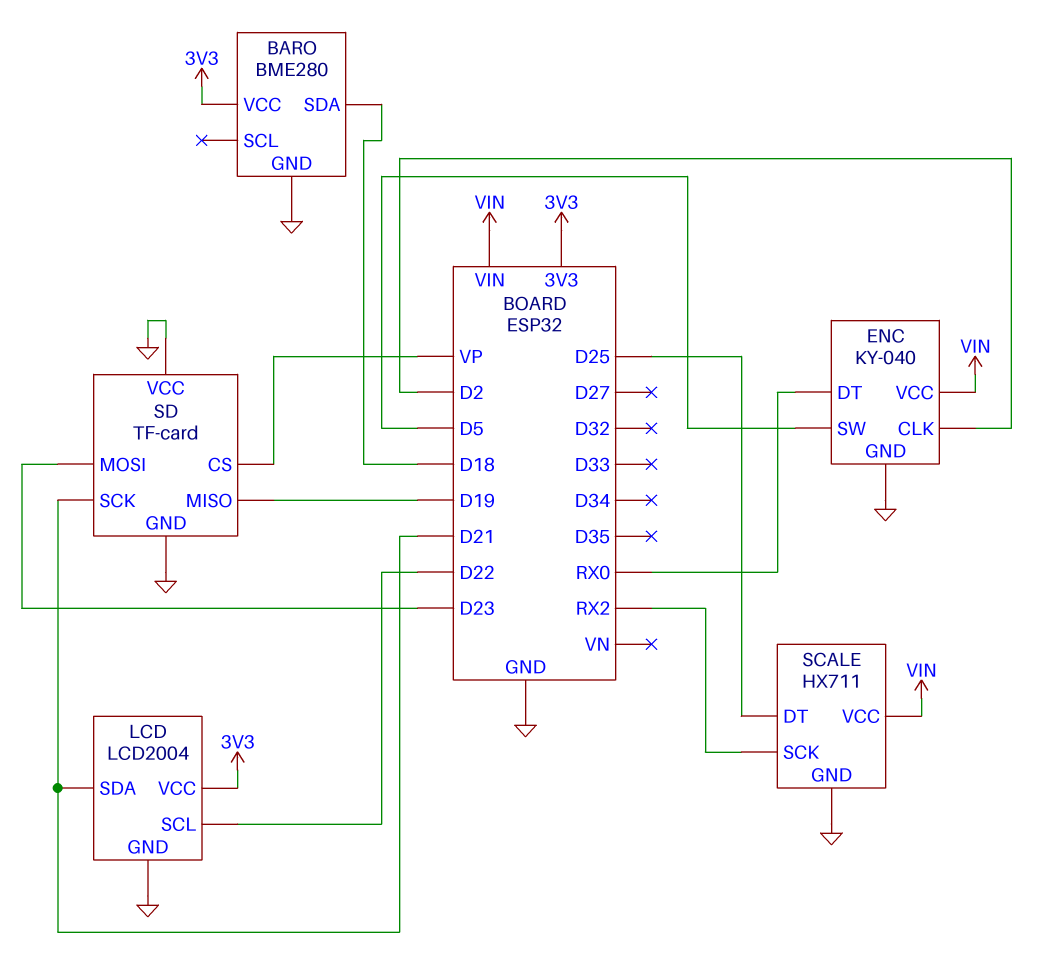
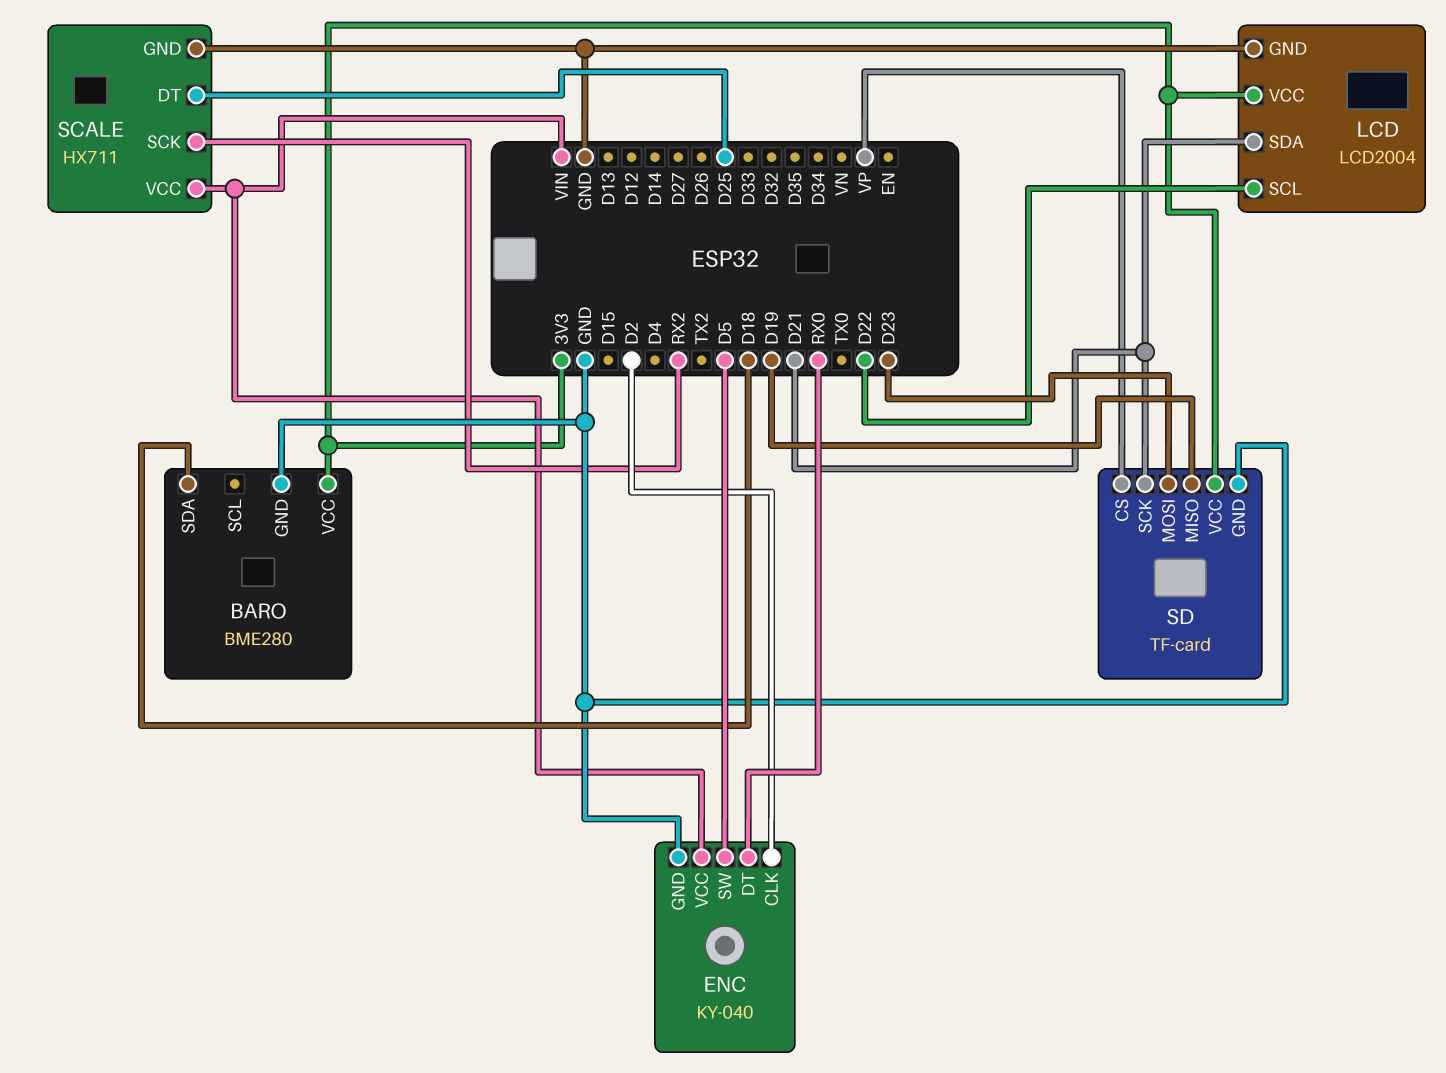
SD pin VCC: GND -> 3V3

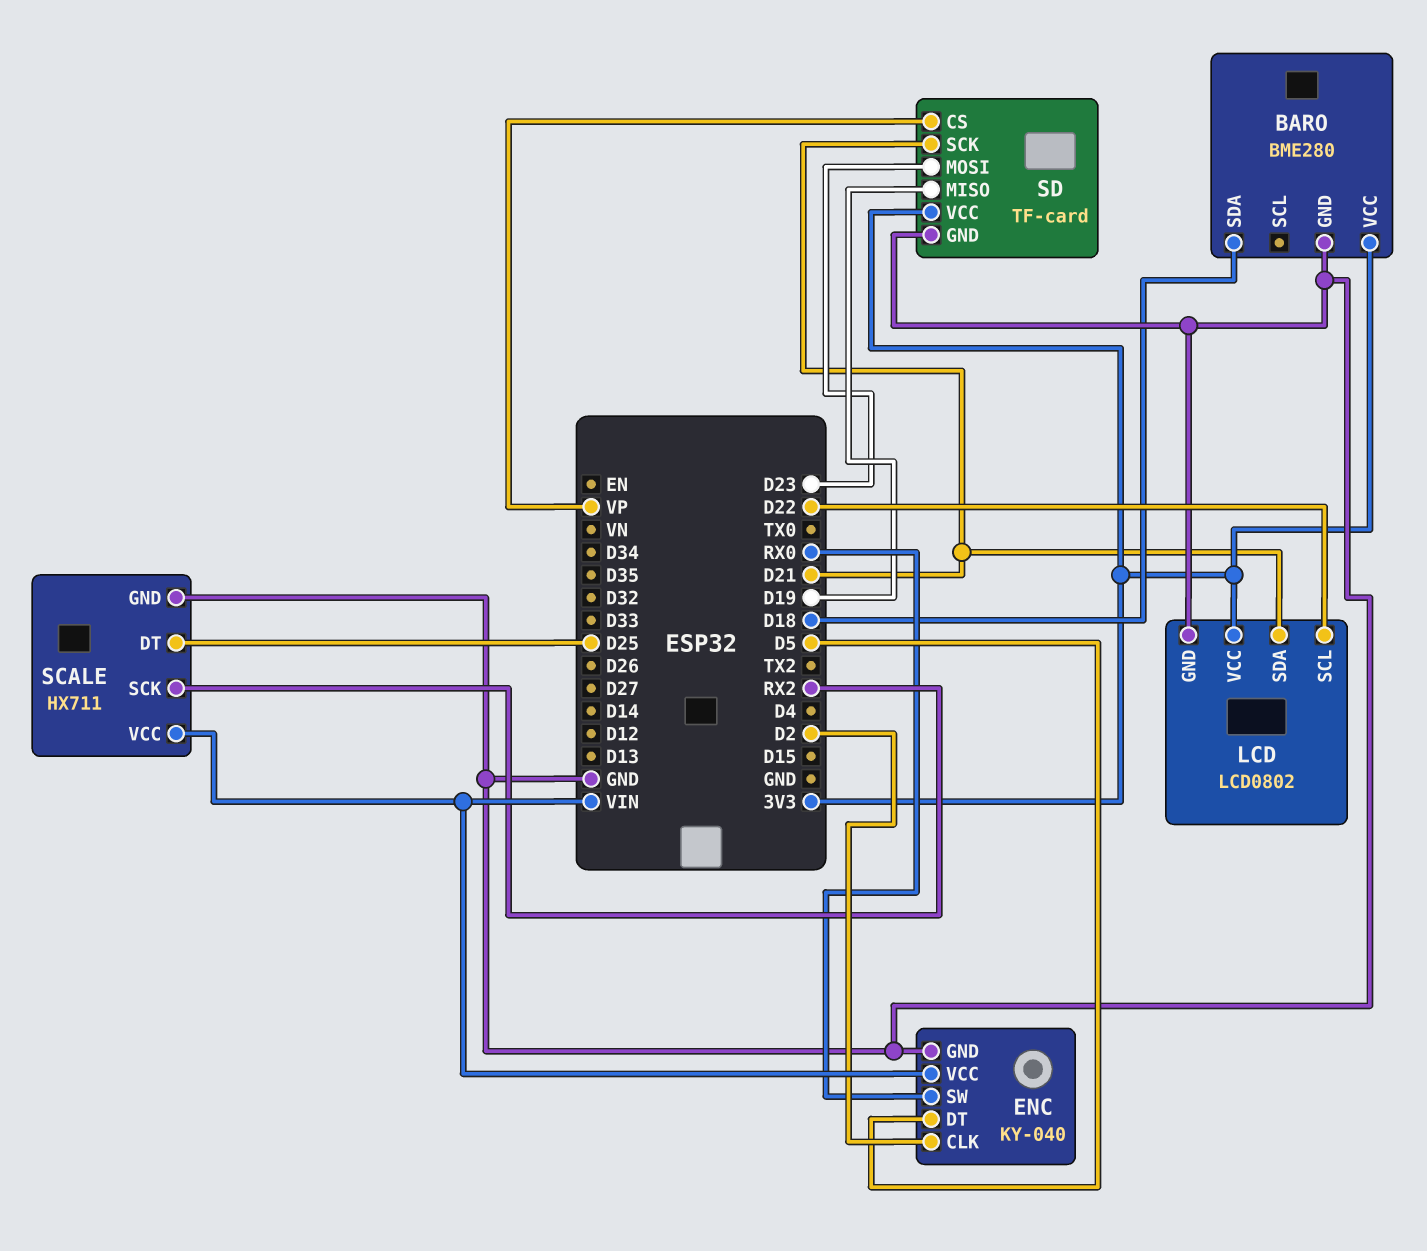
ENC pin DT: RX0 -> D5
ENC pin SW: D5 -> RX0
LCD: LCD2004 -> LCD0802

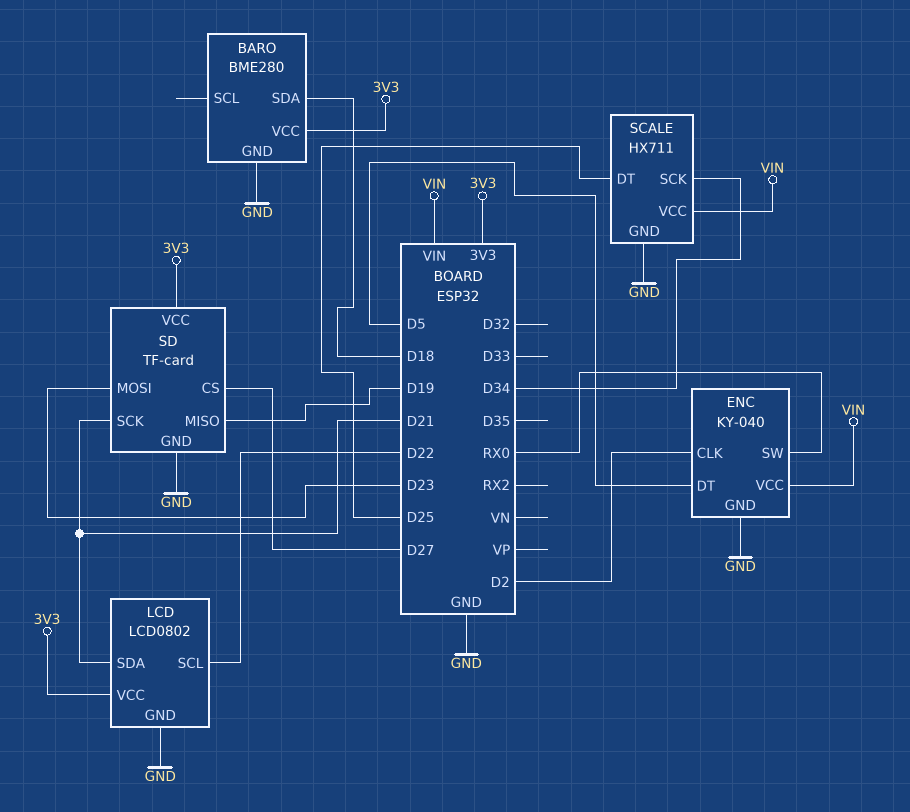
SCALE pin SCK: RX2 -> D34
SD pin CS: VP -> D27

